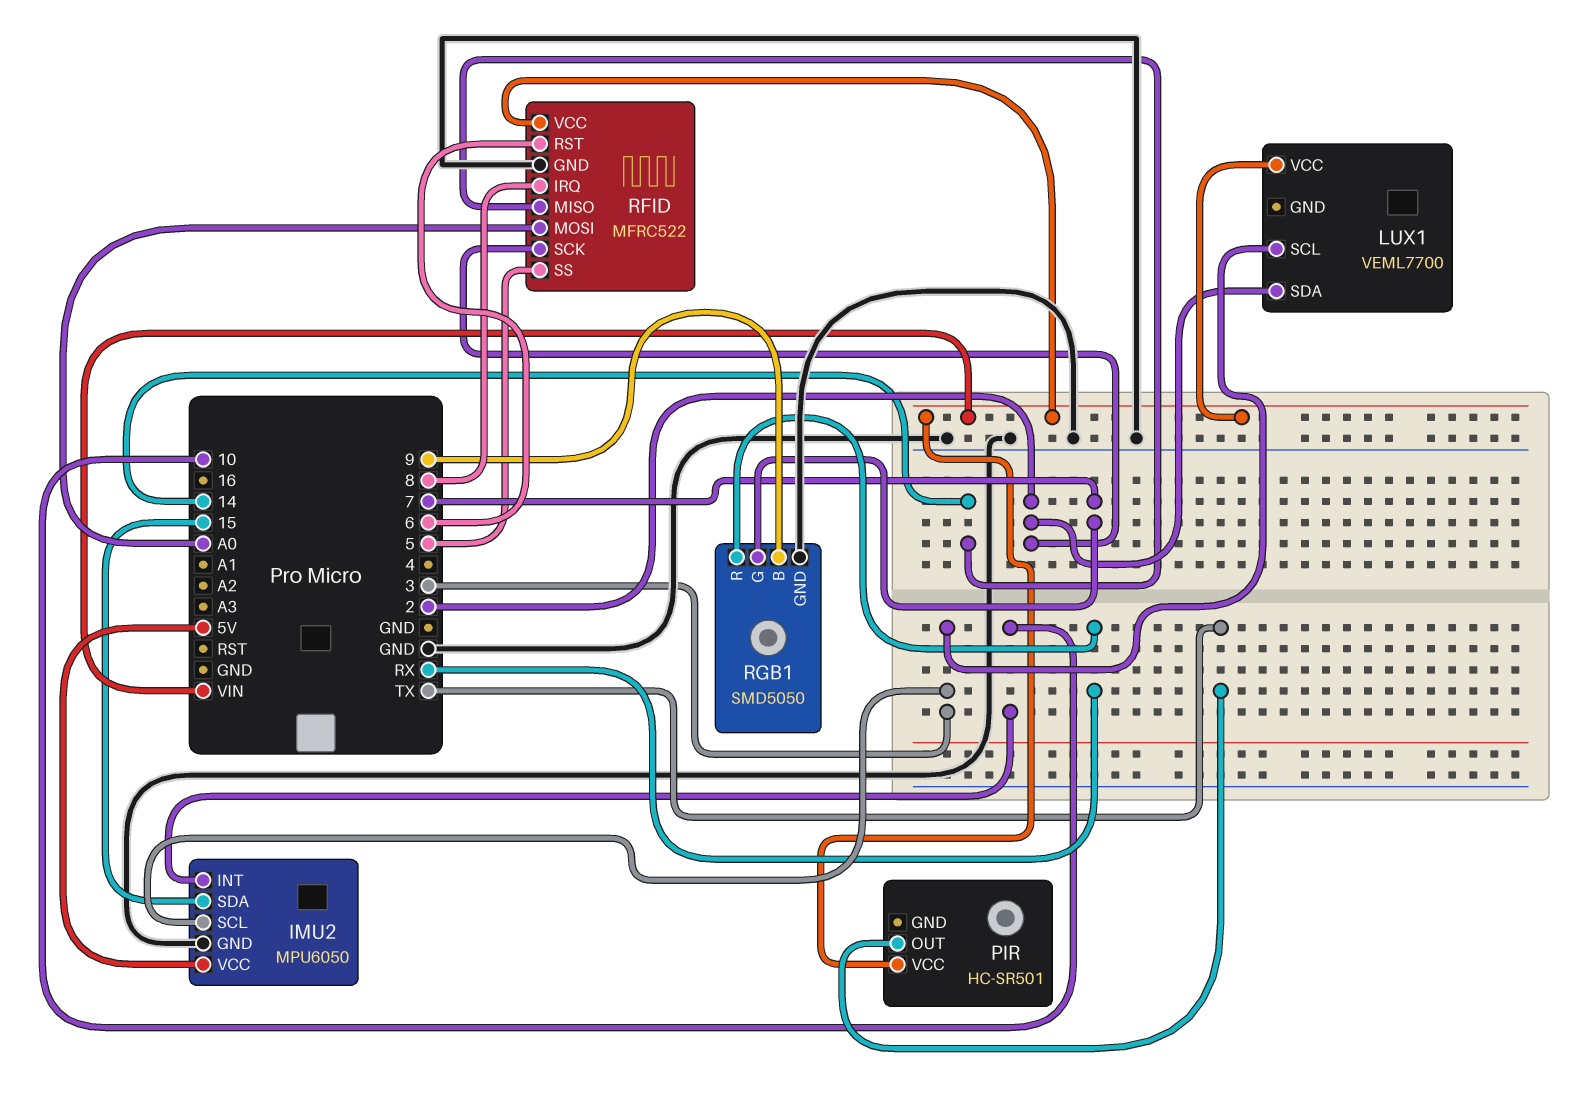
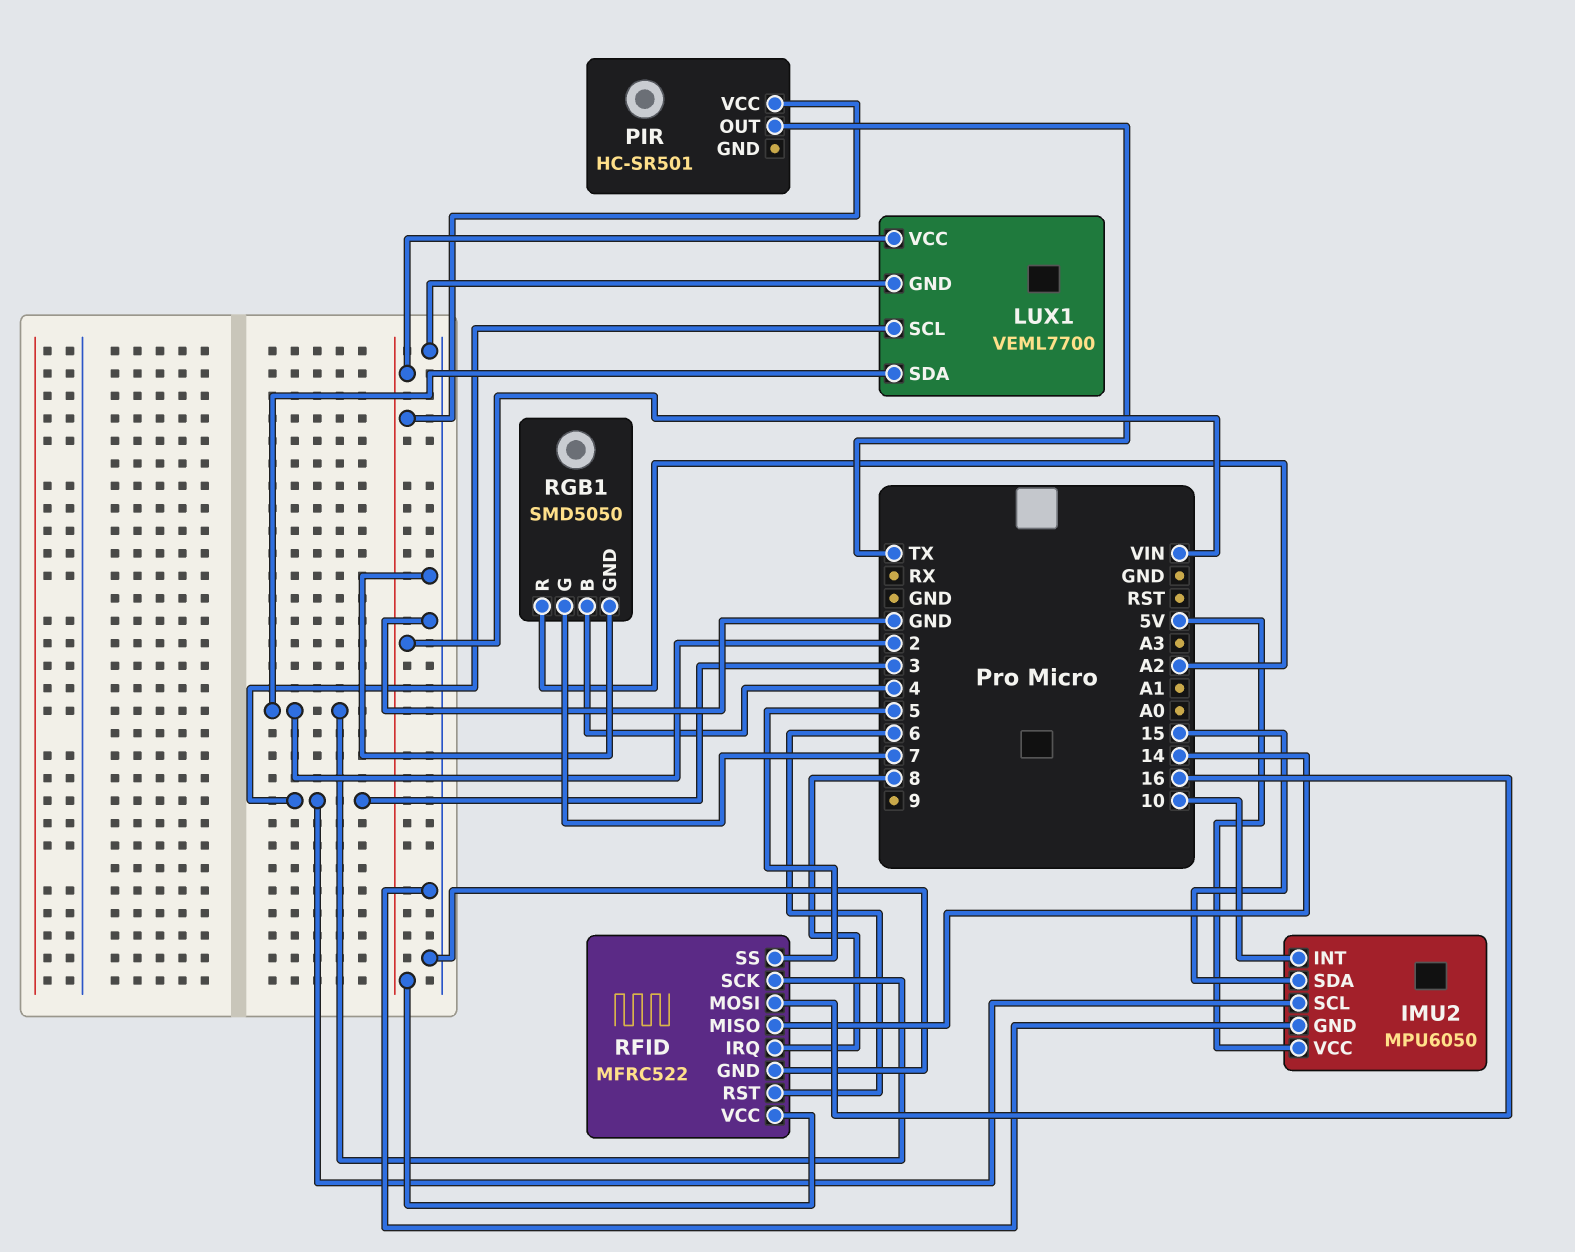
LUX1 pin GND: none -> GND
RFID pin MOSI: A0 -> 16
RGB1 pin B: 9 -> 4
RGB1 pin R: RX -> A2

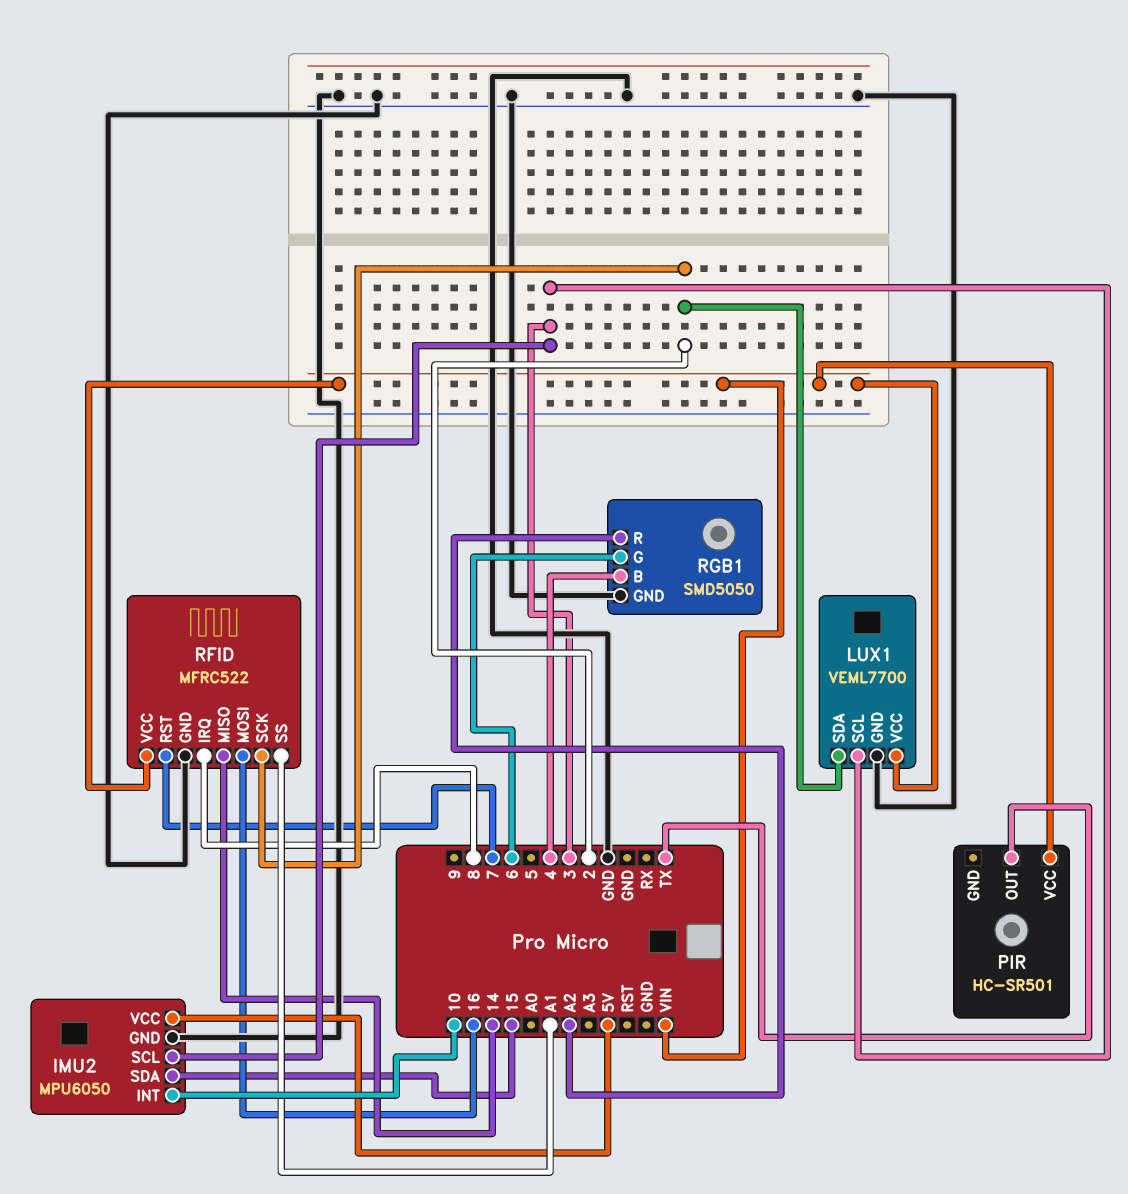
RFID pin RST: 6 -> 7
RFID pin SS: 5 -> A1
RGB1 pin G: 7 -> 6

